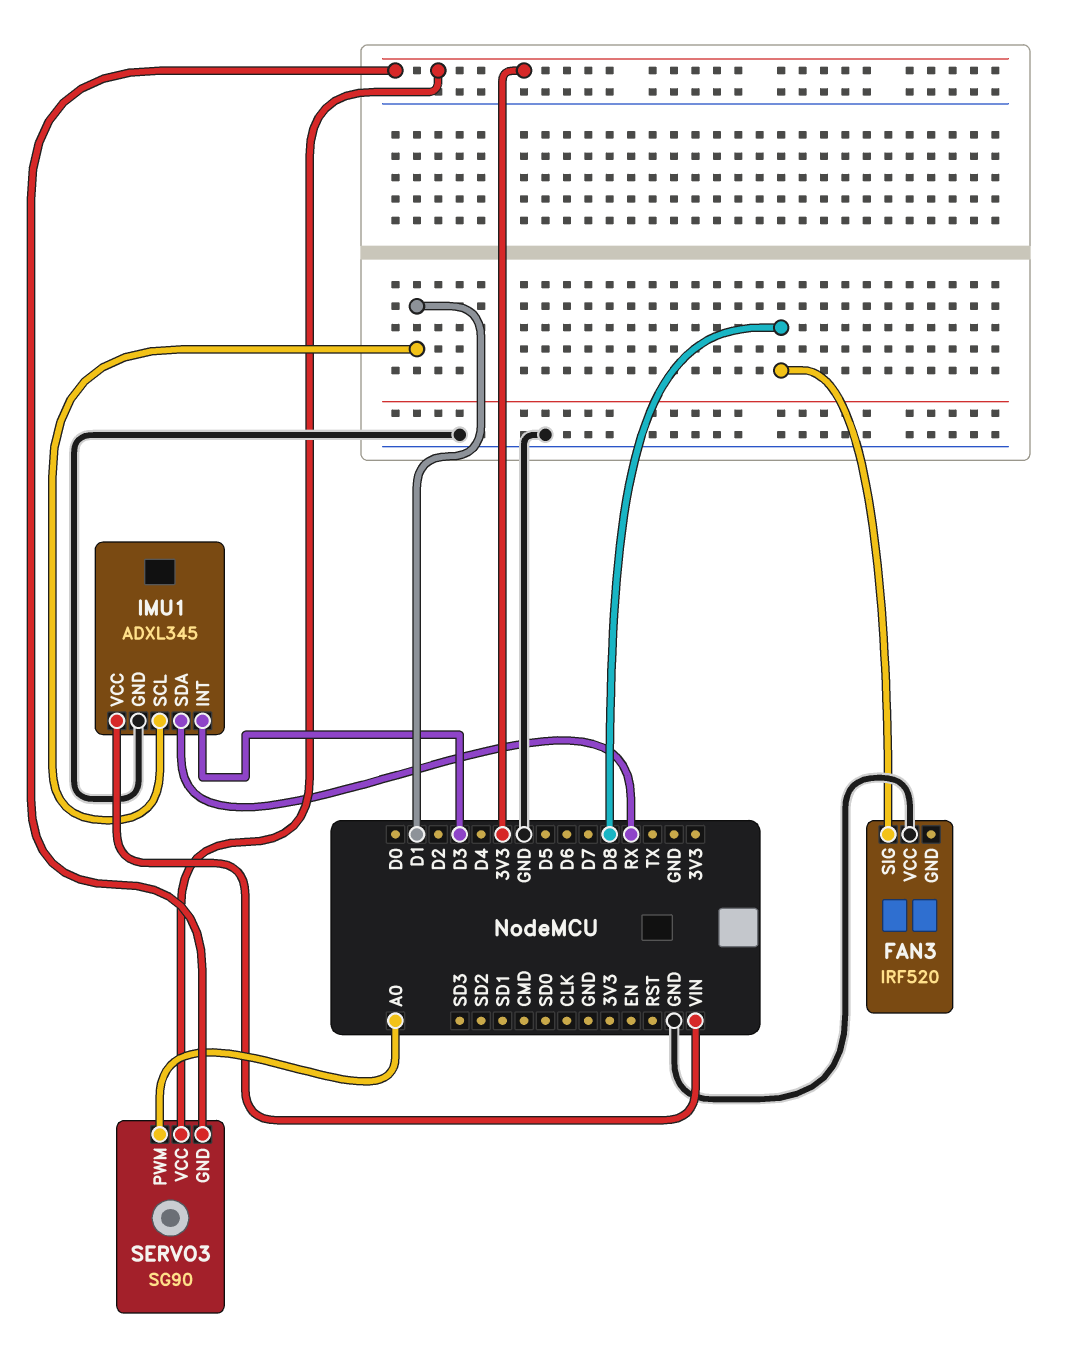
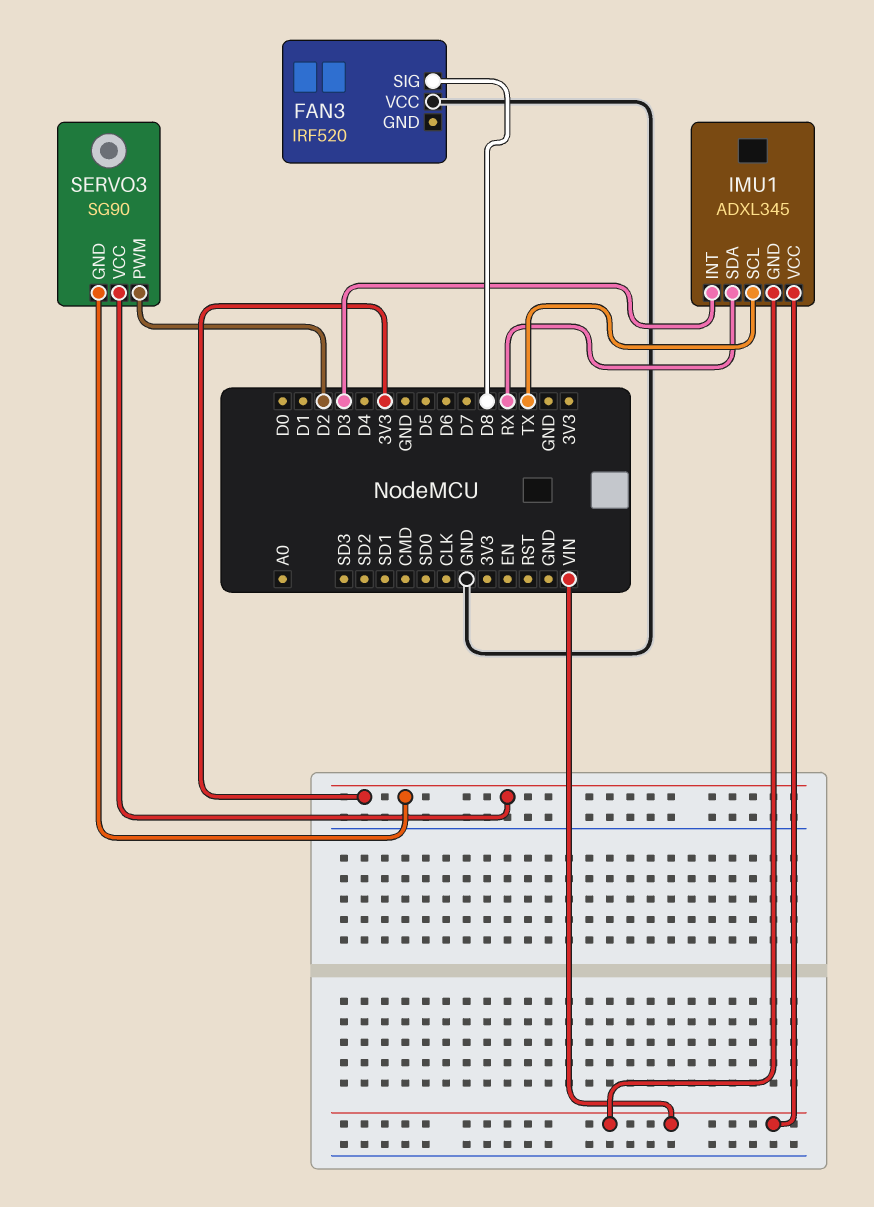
IMU1 pin GND: GND -> VIN
IMU1 pin SCL: D1 -> TX
SERVO3 pin PWM: A0 -> D2

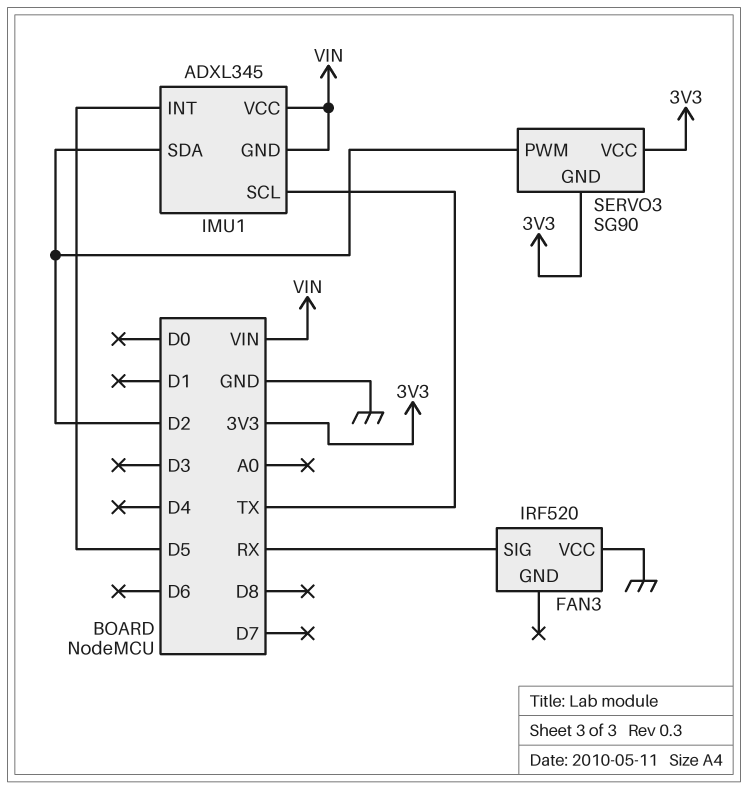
FAN3 pin SIG: D8 -> RX
IMU1 pin INT: D3 -> D5
IMU1 pin SDA: RX -> D2

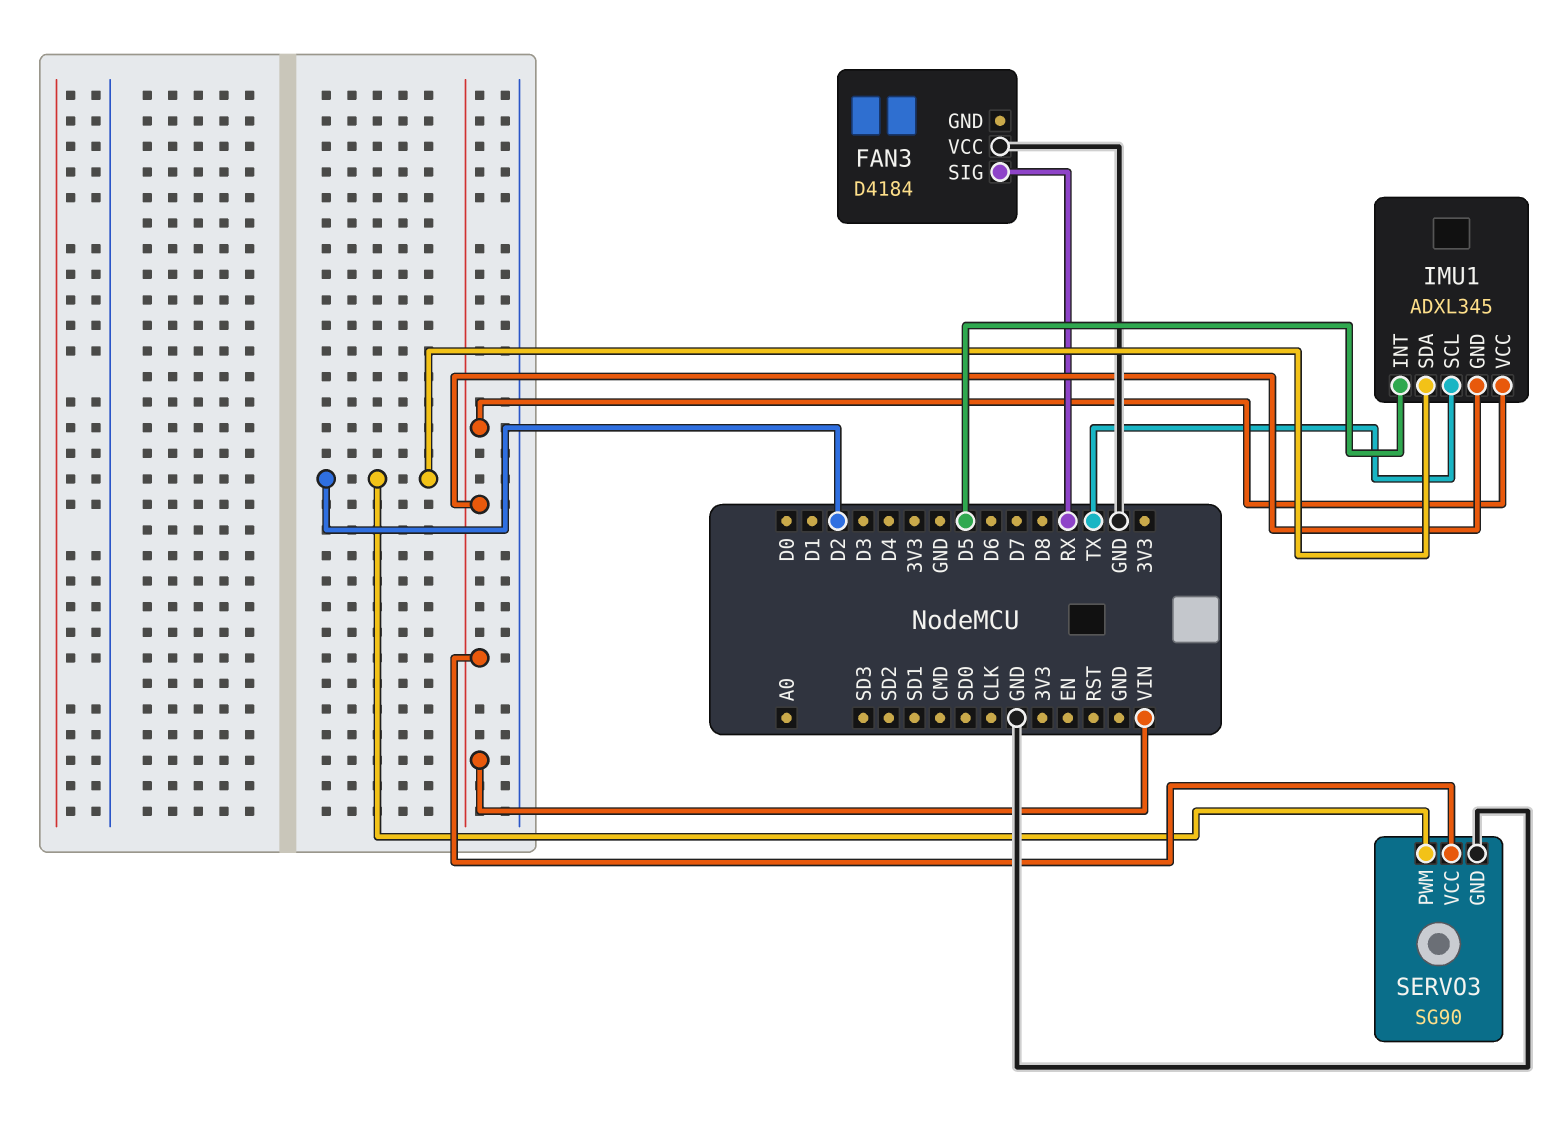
FAN3: IRF520 -> D4184
SERVO3 pin GND: 3V3 -> GND
SERVO3 pin VCC: 3V3 -> VIN

